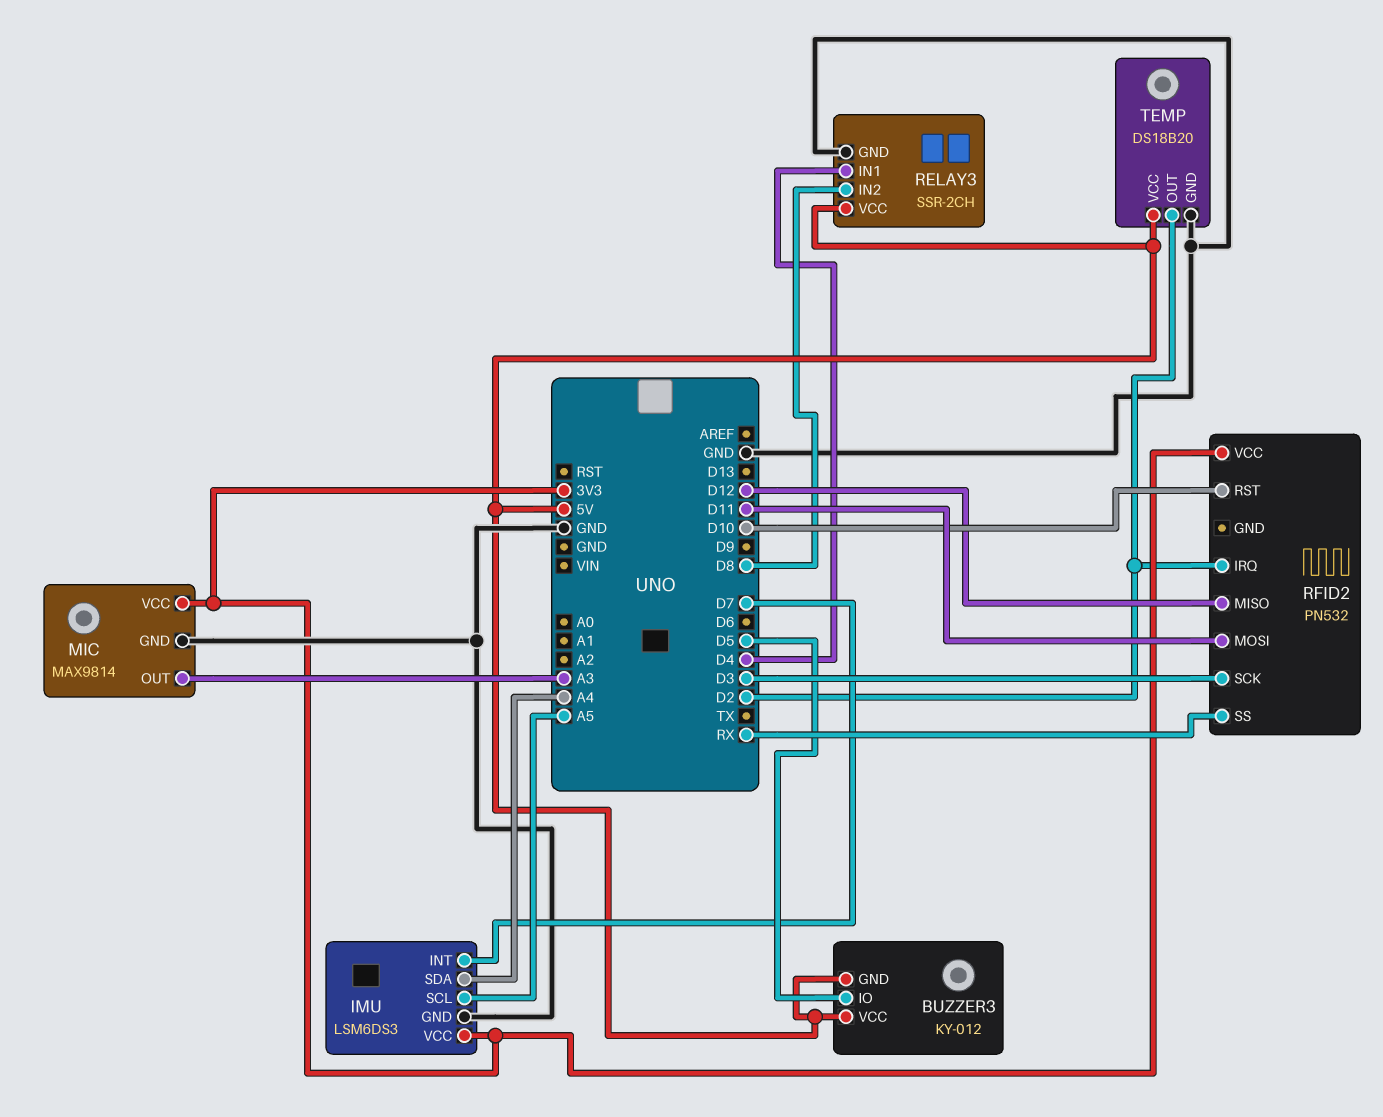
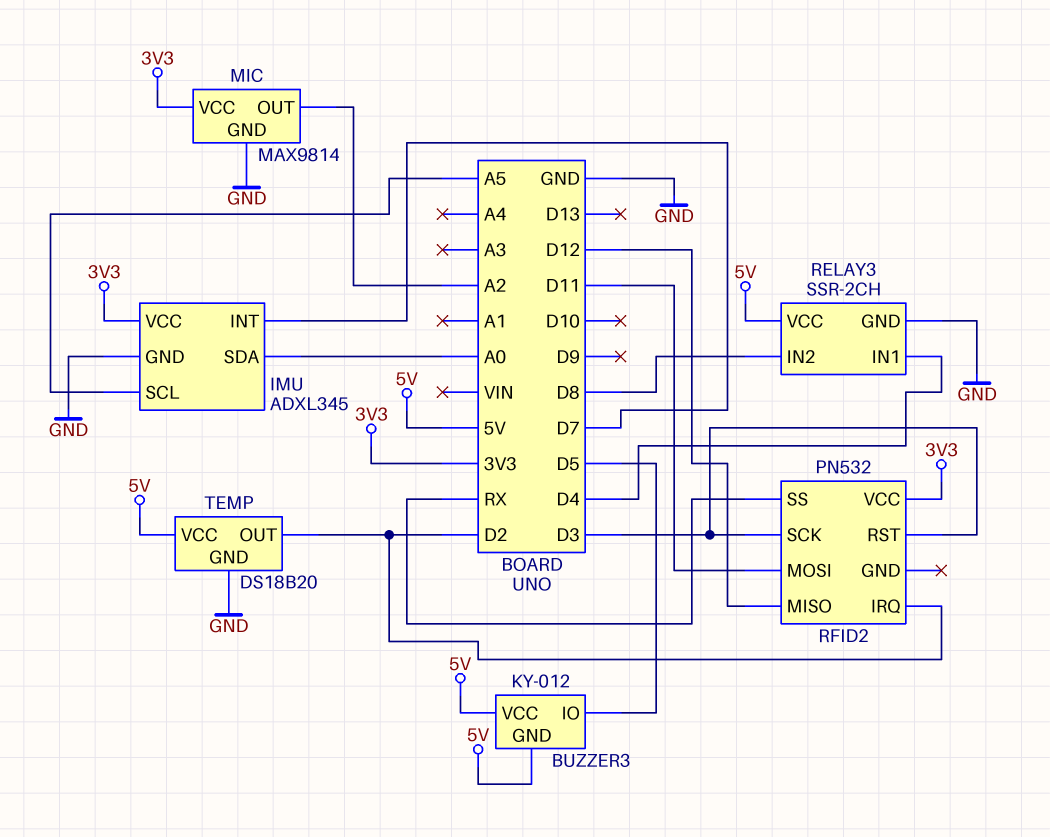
IMU: LSM6DS3 -> ADXL345
IMU pin SDA: A4 -> A0
MIC pin OUT: A3 -> A2
RFID2 pin RST: D10 -> D3

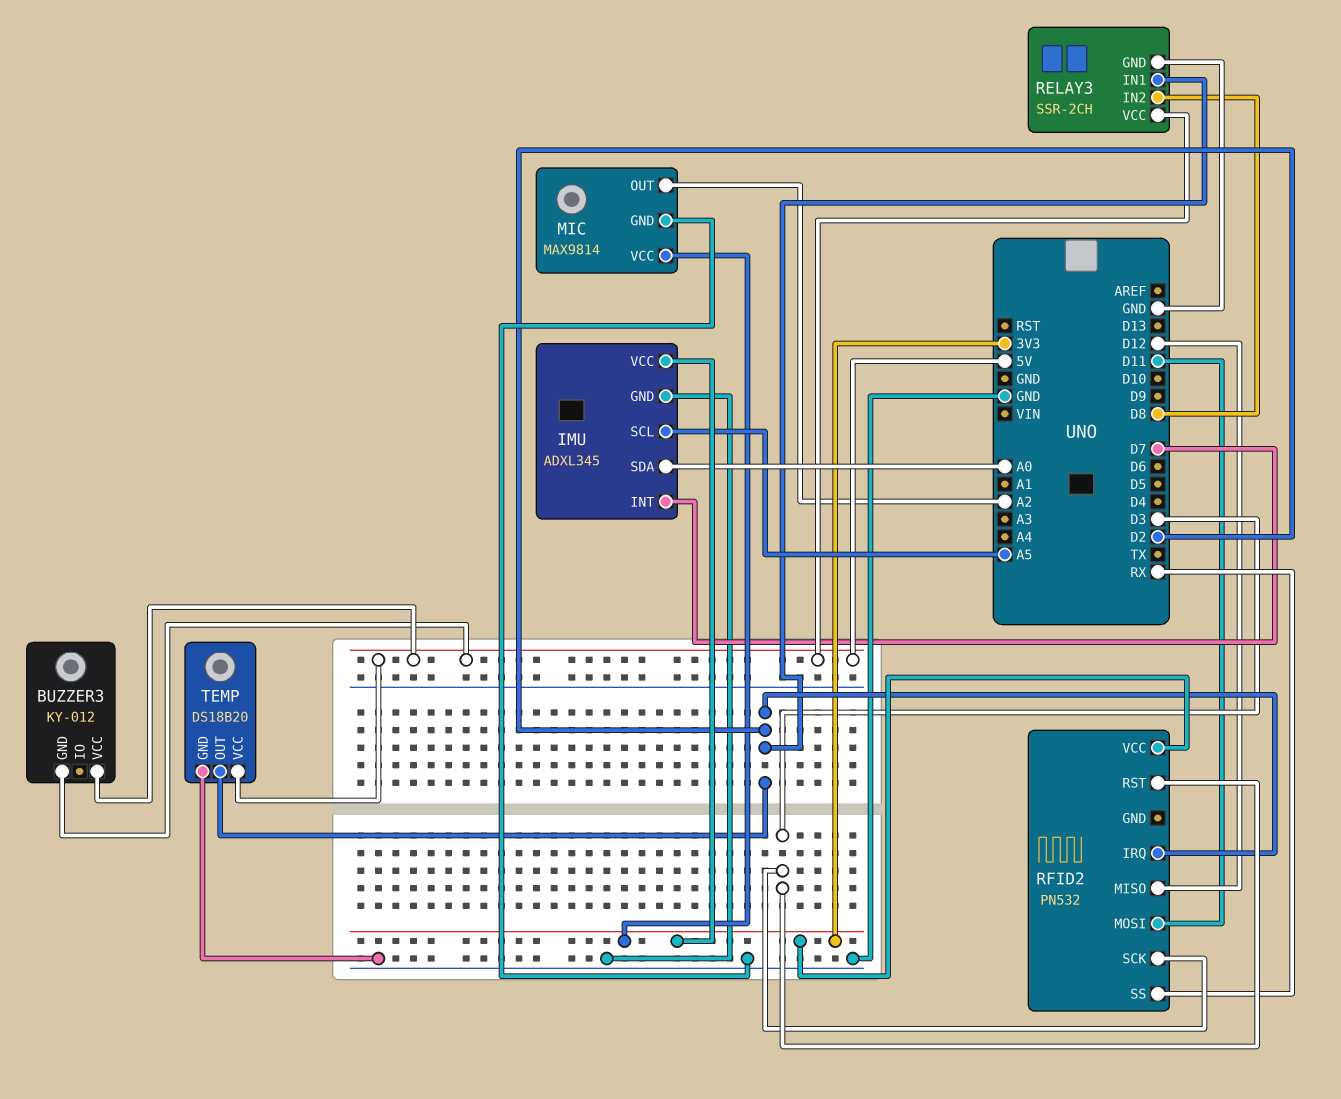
BUZZER3 pin IO: D5 -> none
RELAY3 pin IN1: D4 -> D2

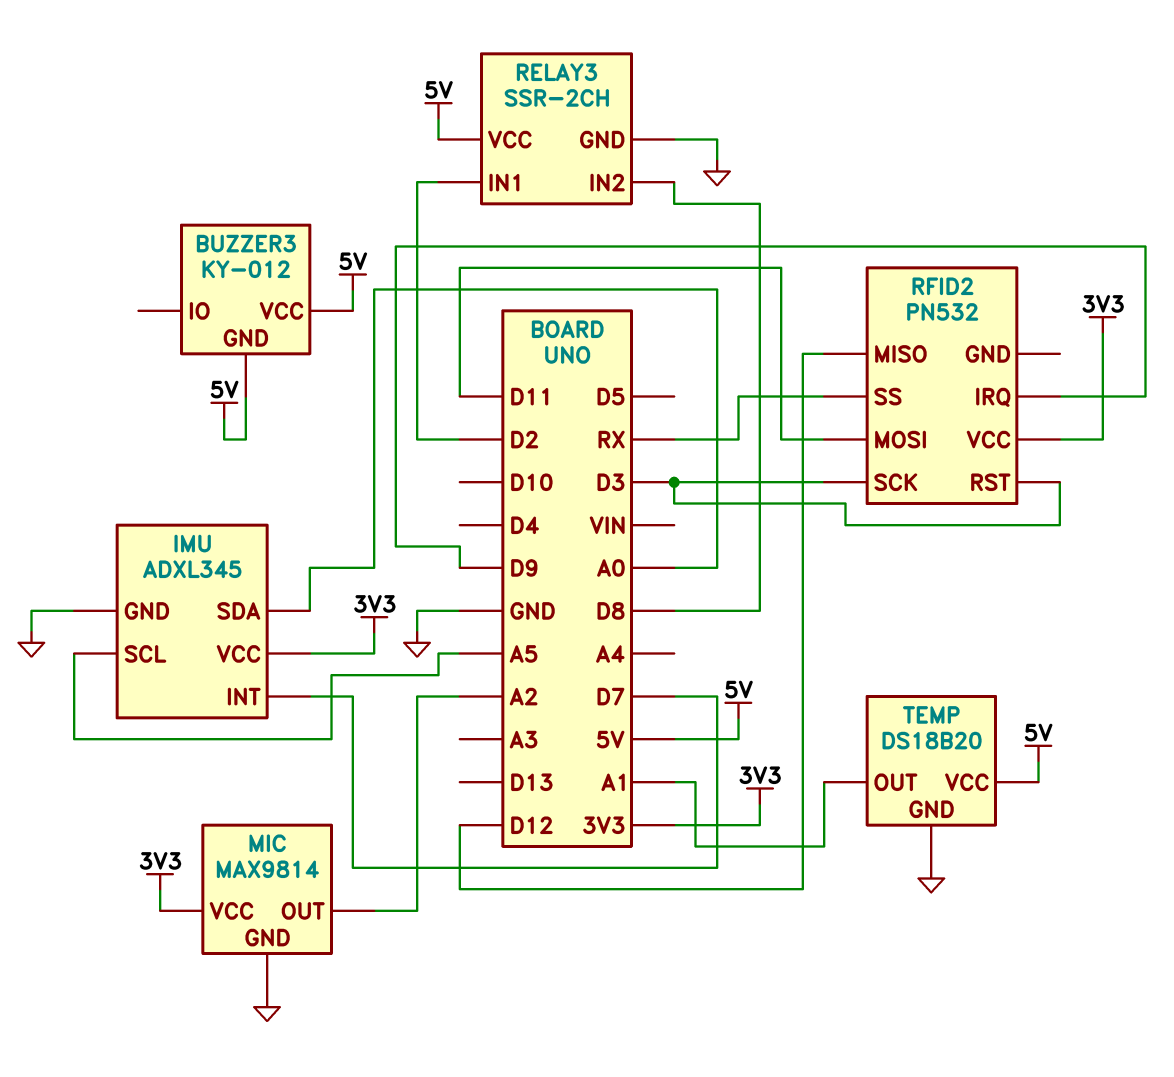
RFID2 pin IRQ: D2 -> D9
TEMP pin OUT: D2 -> A1

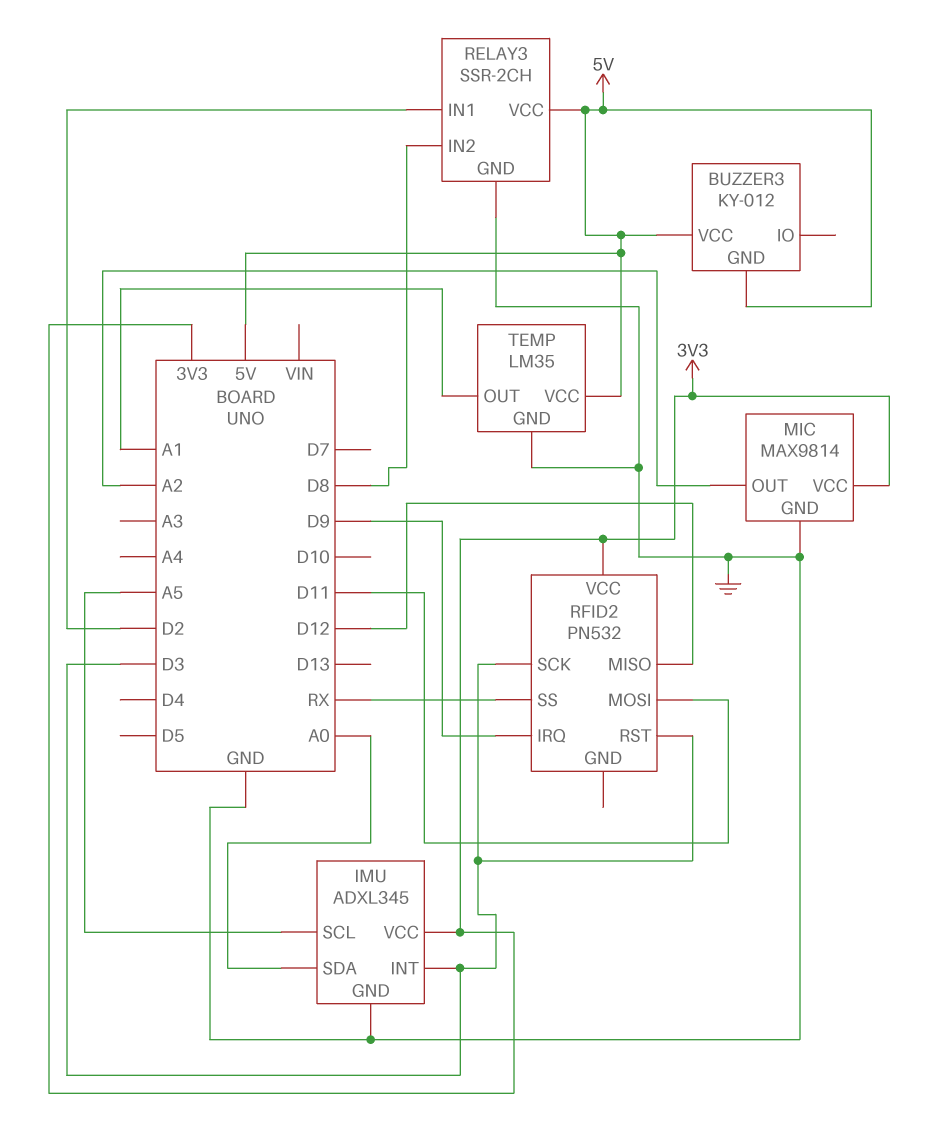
IMU pin INT: D7 -> D3
TEMP: DS18B20 -> LM35

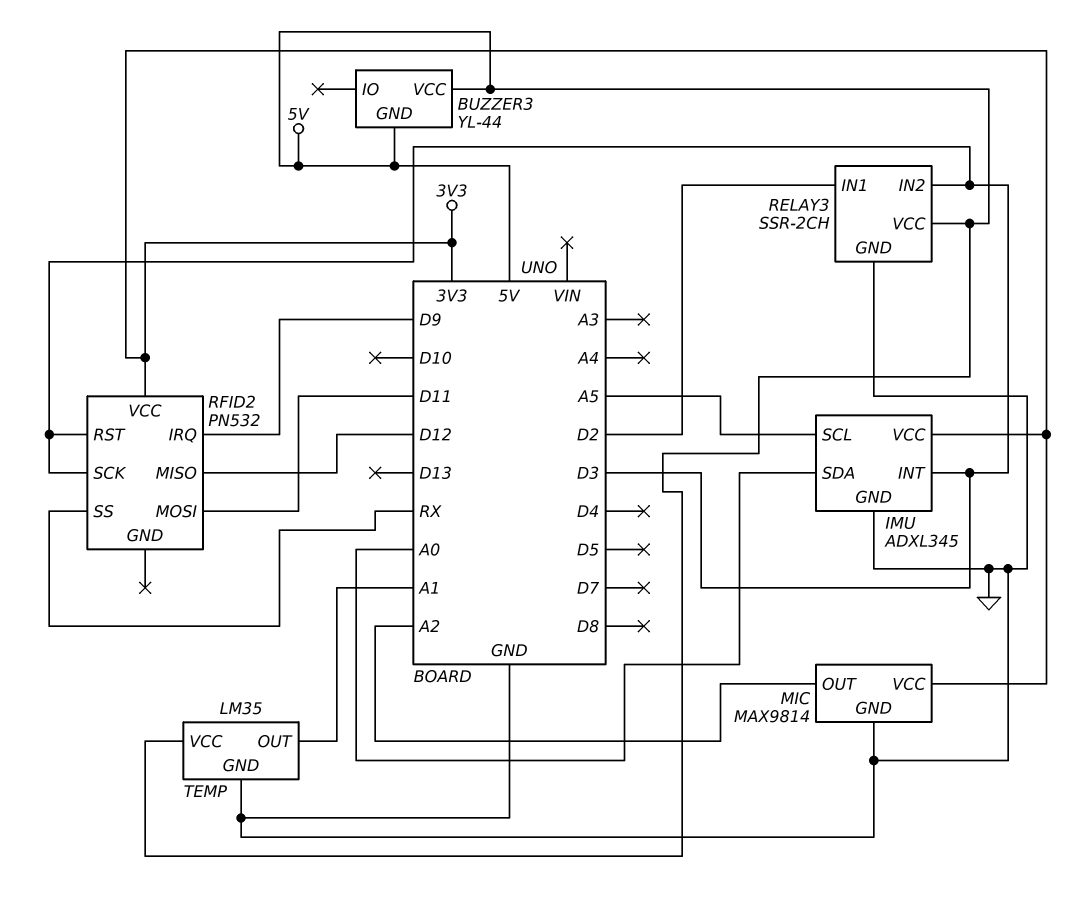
BUZZER3: KY-012 -> YL-44
RELAY3 pin IN2: D8 -> D3

